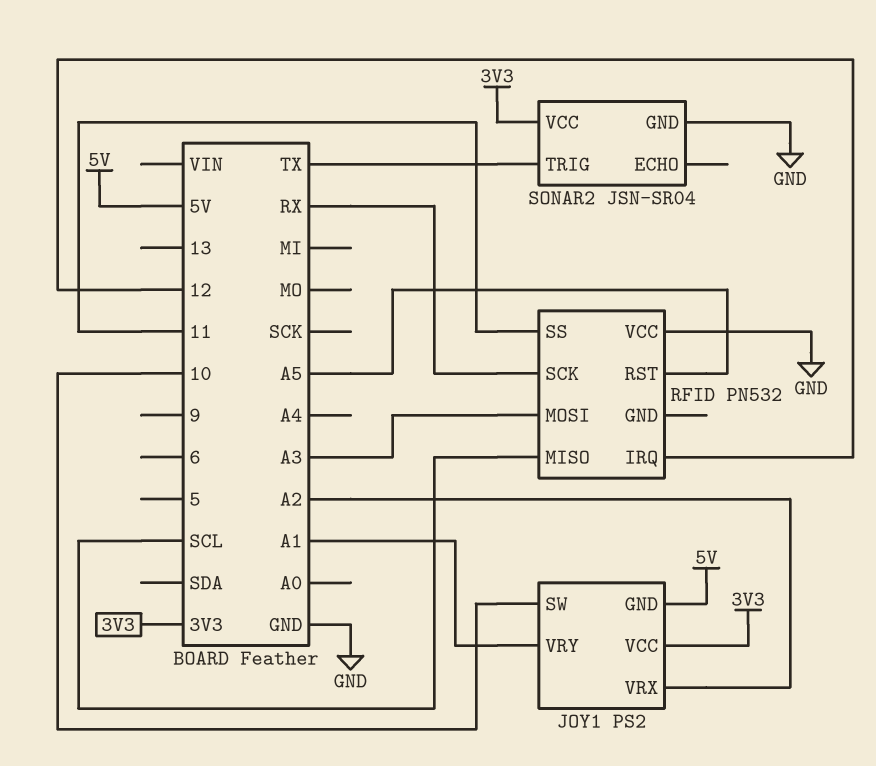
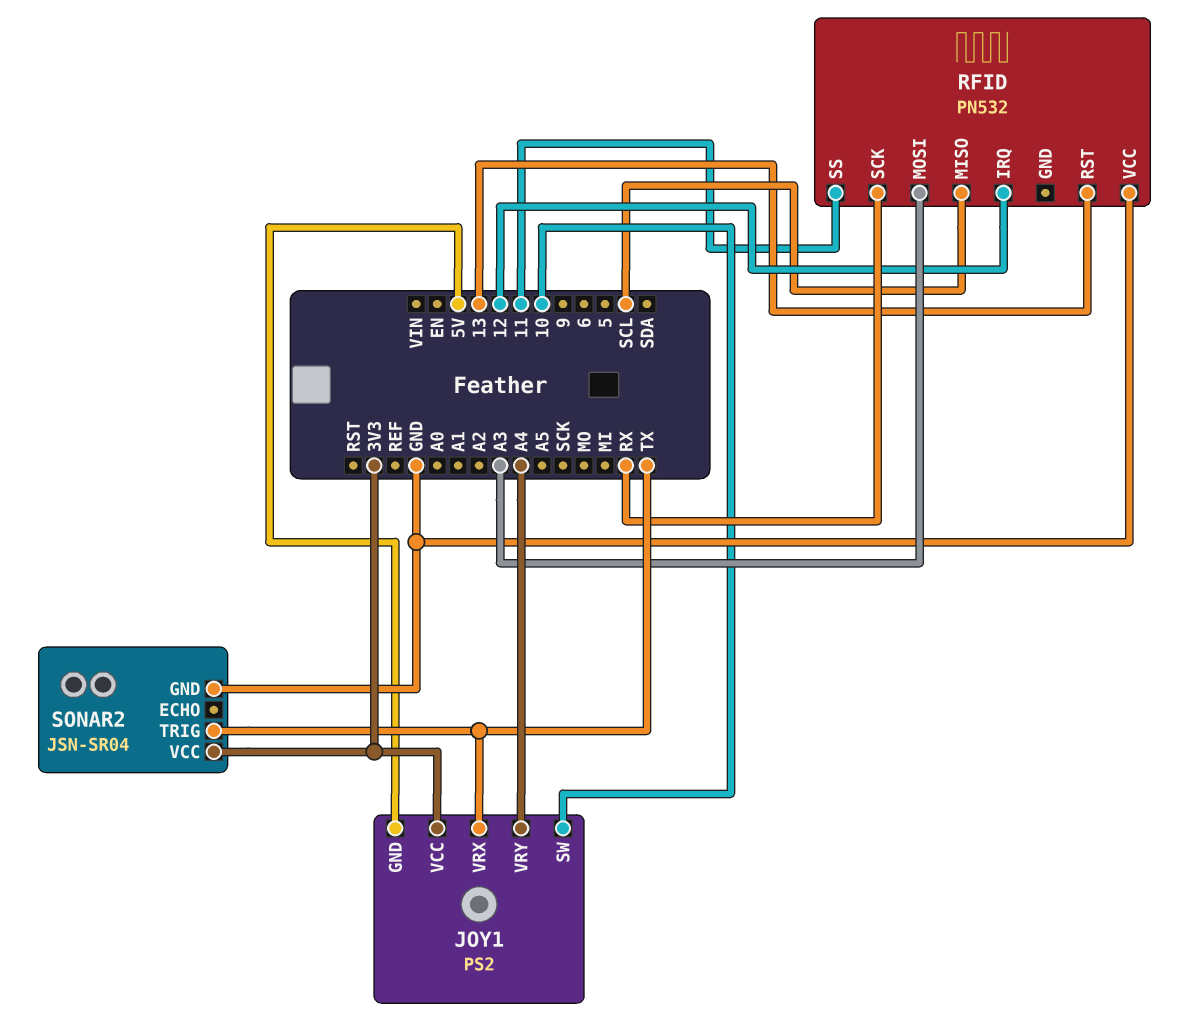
JOY1 pin VRX: A2 -> TX
JOY1 pin VRY: A1 -> A4
RFID pin RST: A5 -> 13

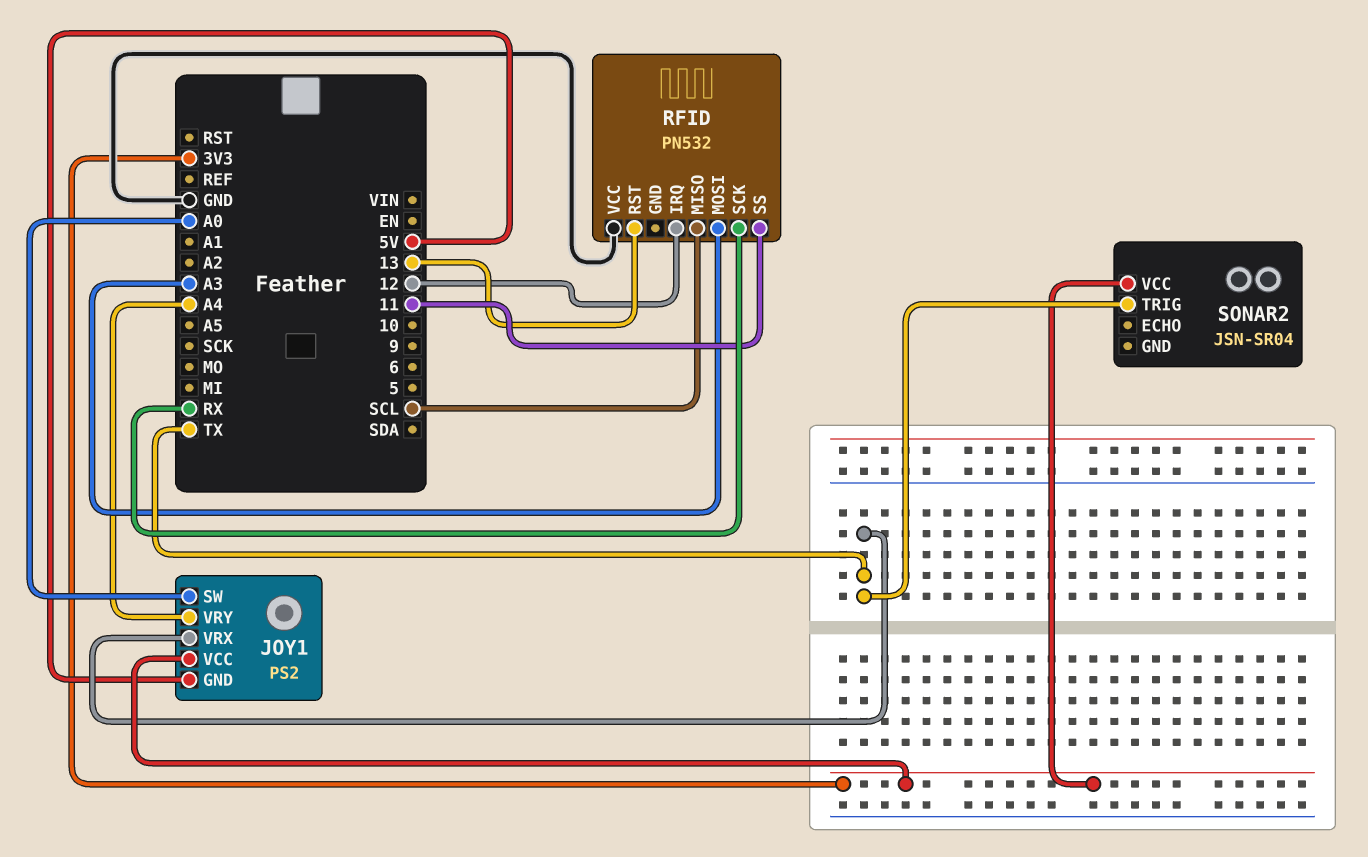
JOY1 pin SW: 10 -> A0
SONAR2 pin GND: GND -> none

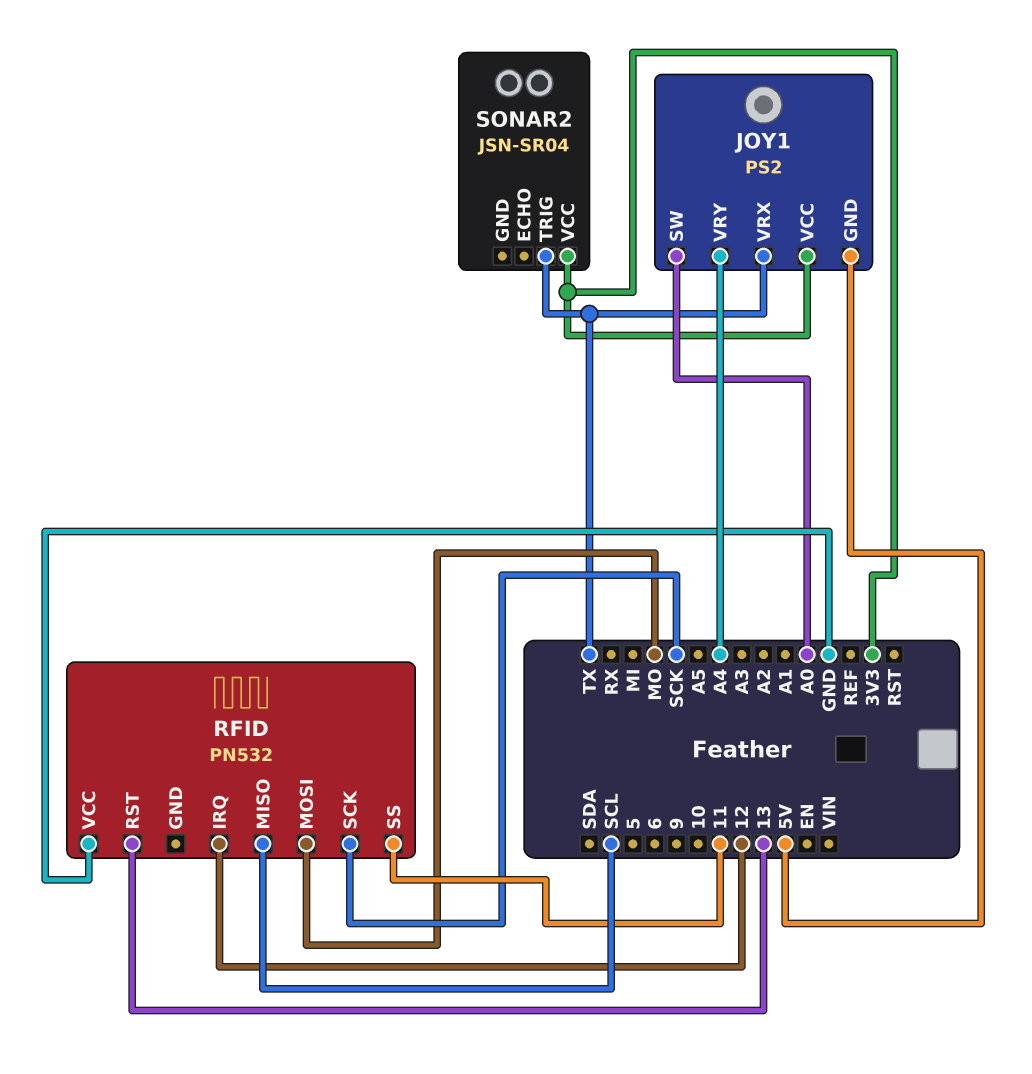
RFID pin MOSI: A3 -> MO
RFID pin SCK: RX -> SCK

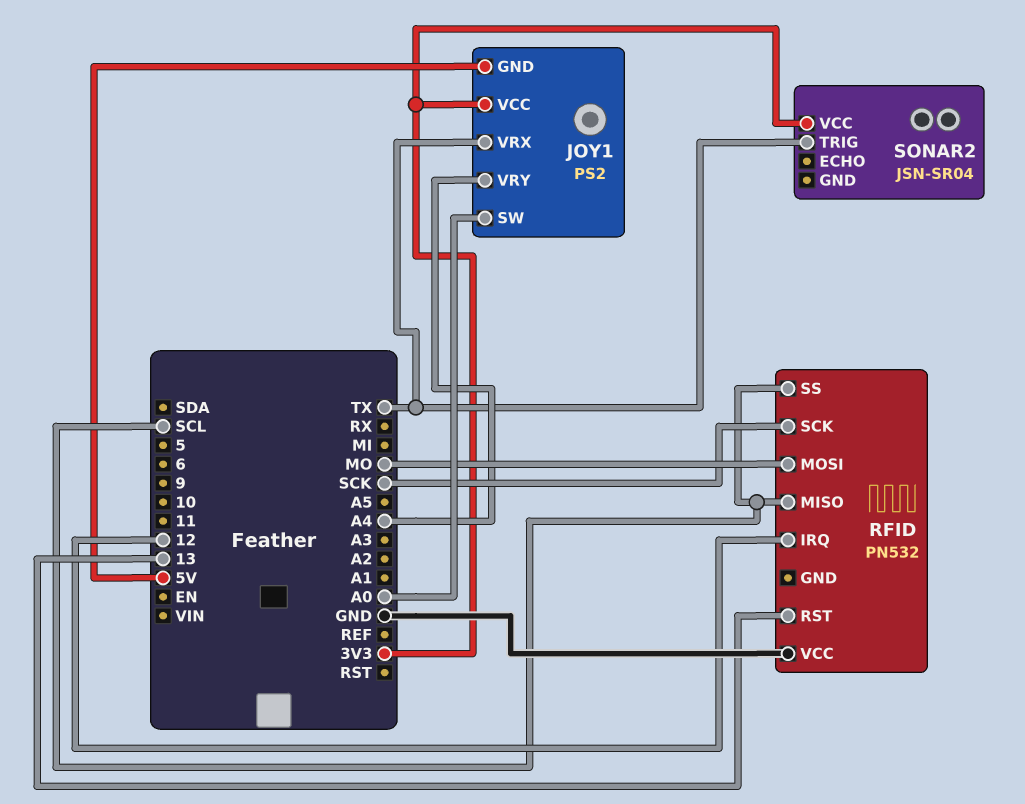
RFID pin SS: 11 -> SCL

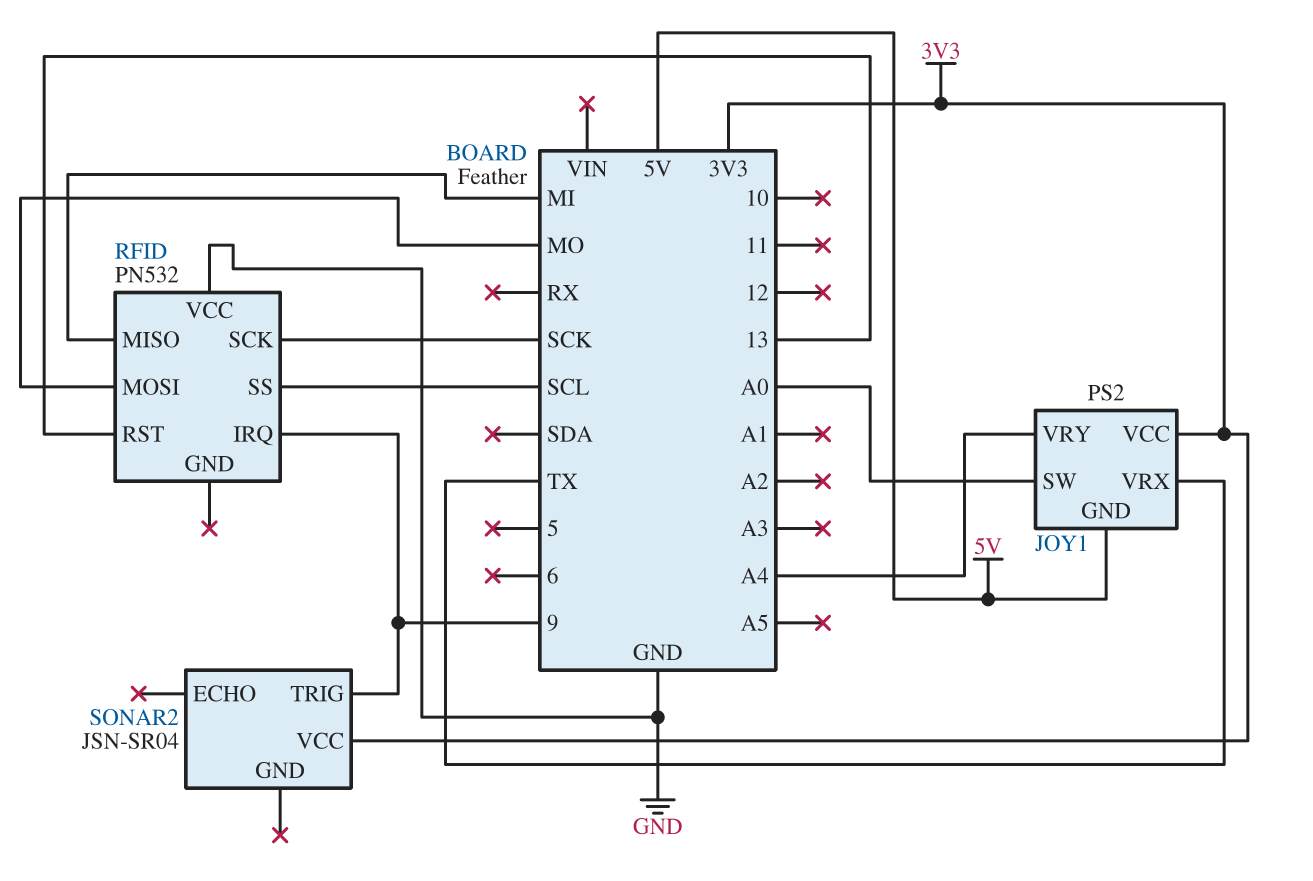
RFID pin IRQ: 12 -> 9
RFID pin MISO: SCL -> MI
SONAR2 pin TRIG: TX -> 9

